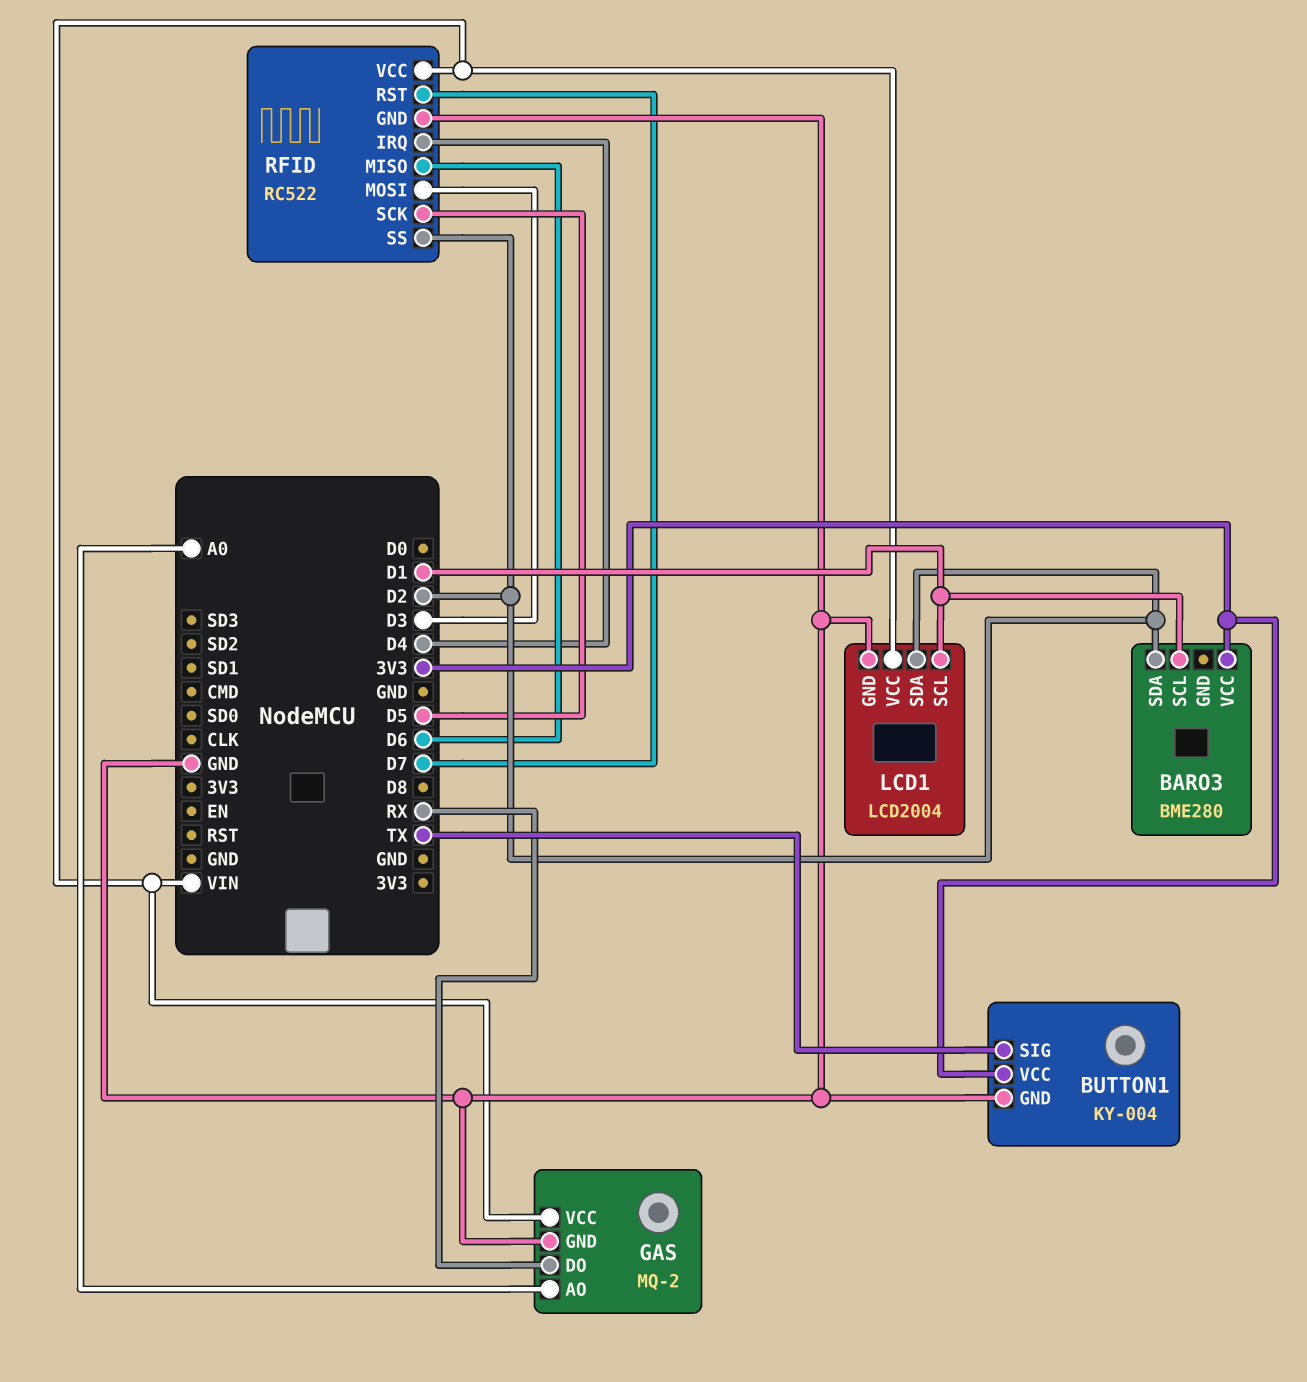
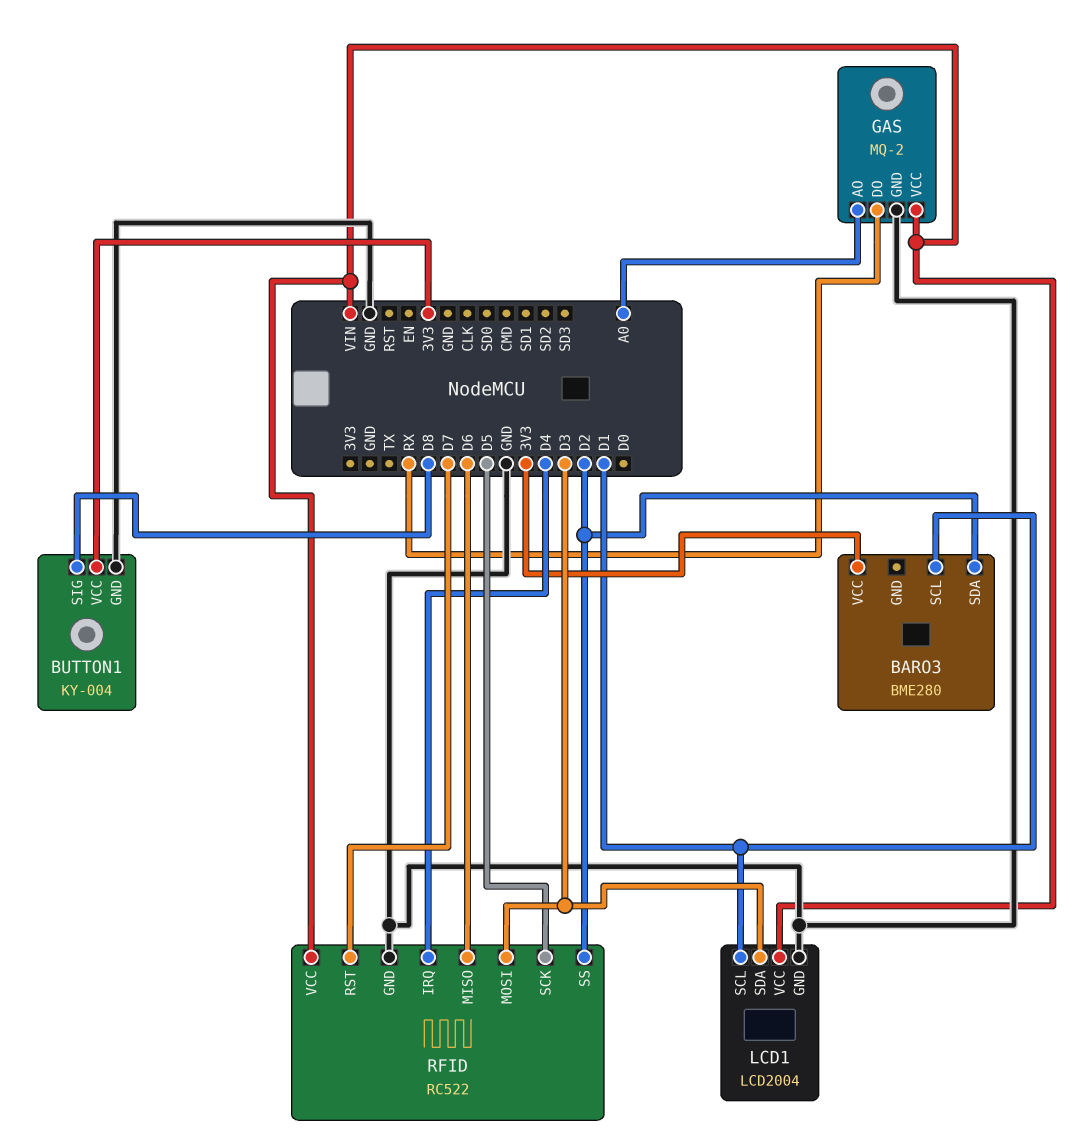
BUTTON1 pin SIG: TX -> D8
LCD1 pin SDA: D2 -> D3

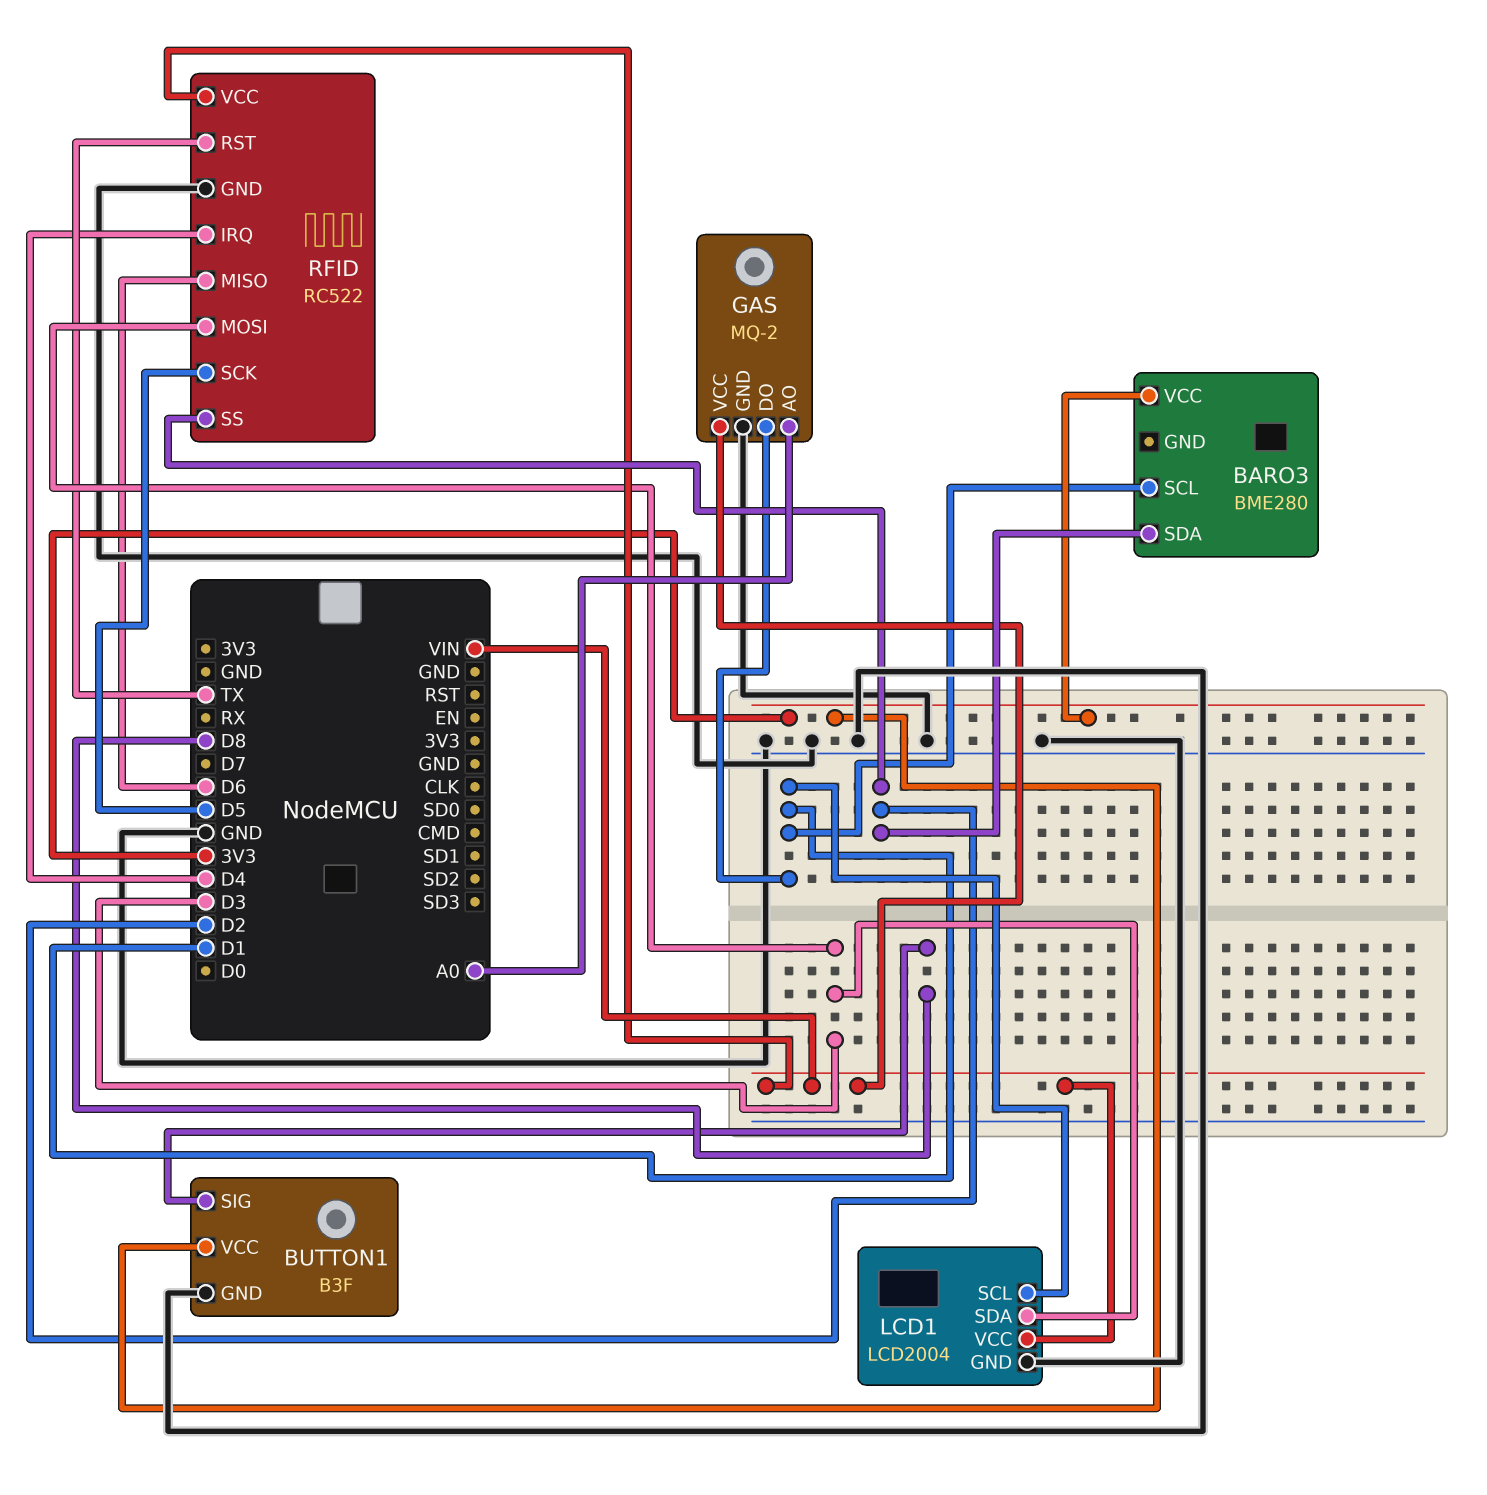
BUTTON1: KY-004 -> B3F
GAS pin DO: RX -> D1
RFID pin RST: D7 -> TX

